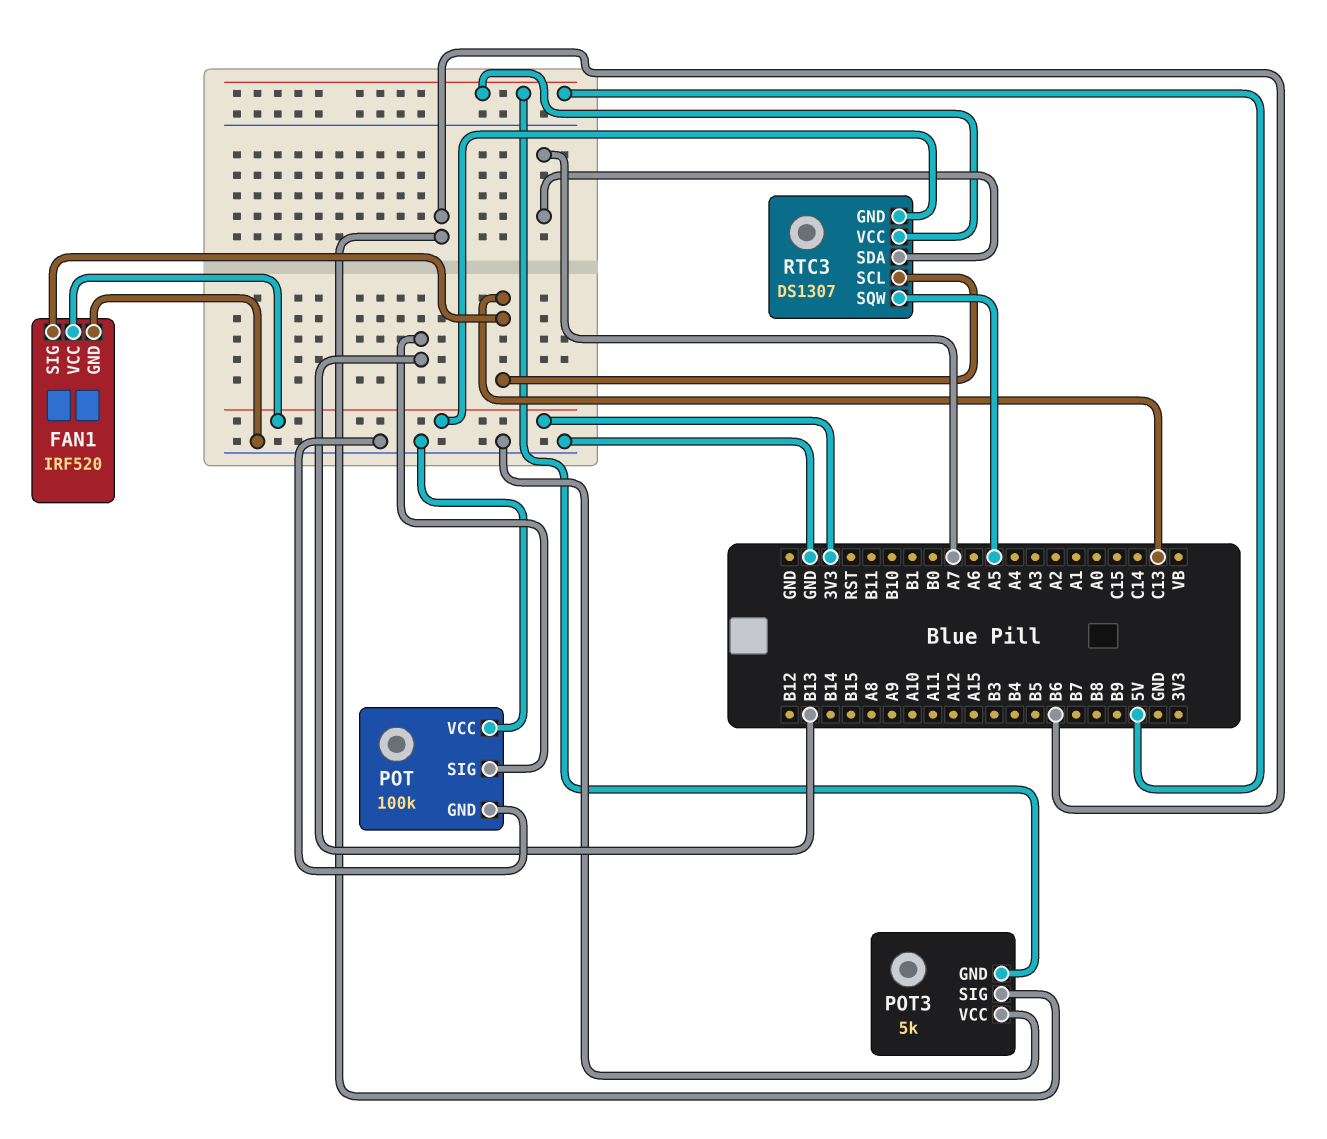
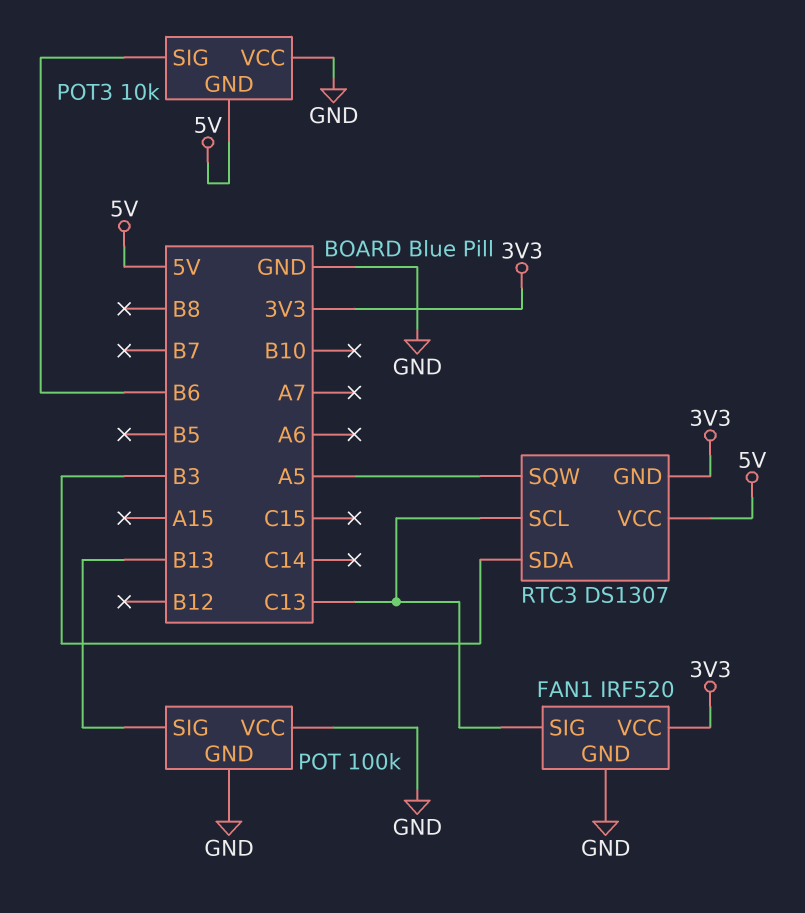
POT3: 5k -> 10k
RTC3 pin SDA: A7 -> B3

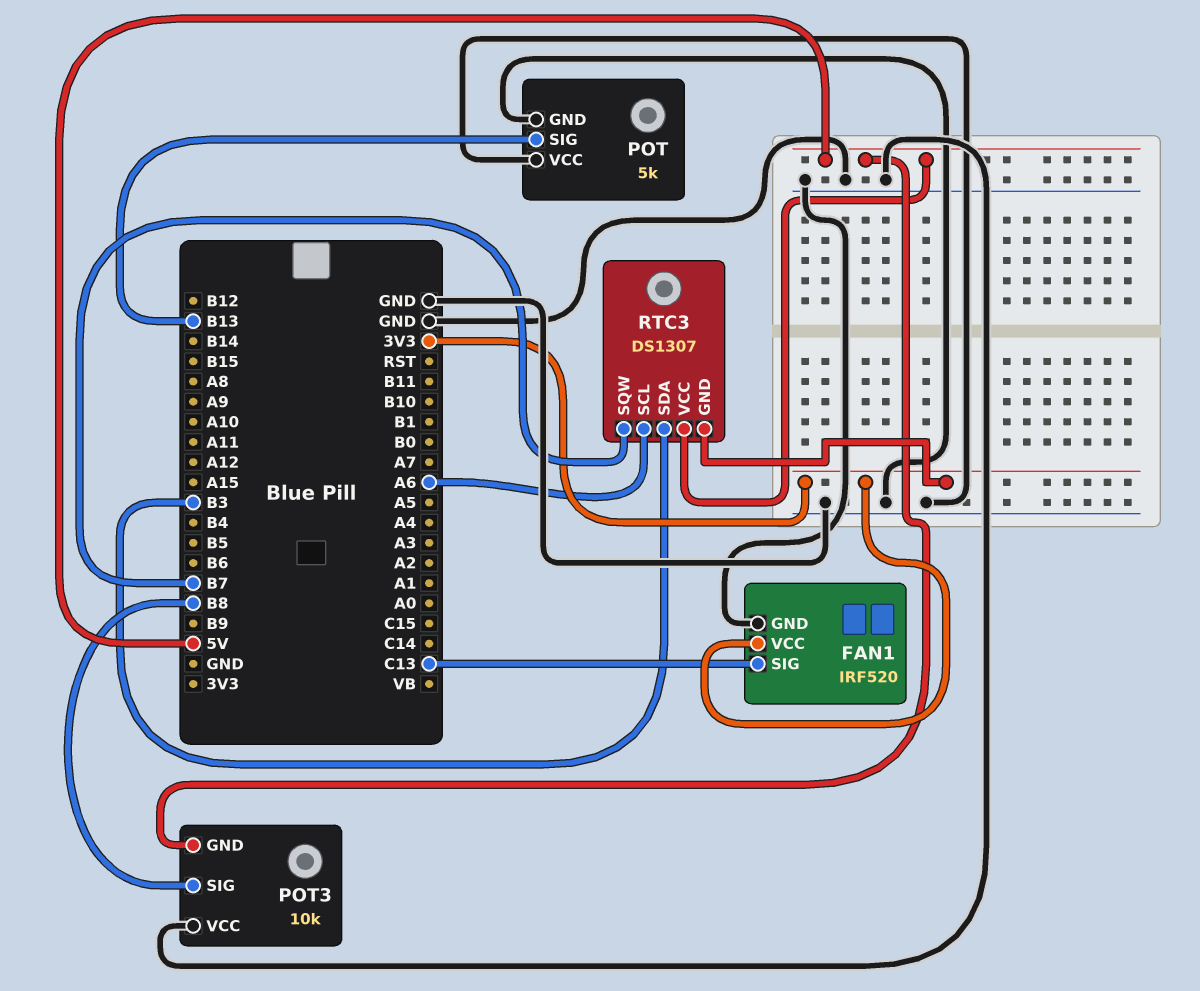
POT: 100k -> 5k
POT3 pin SIG: B6 -> B8
RTC3 pin SCL: C13 -> A6
RTC3 pin SQW: A5 -> B7

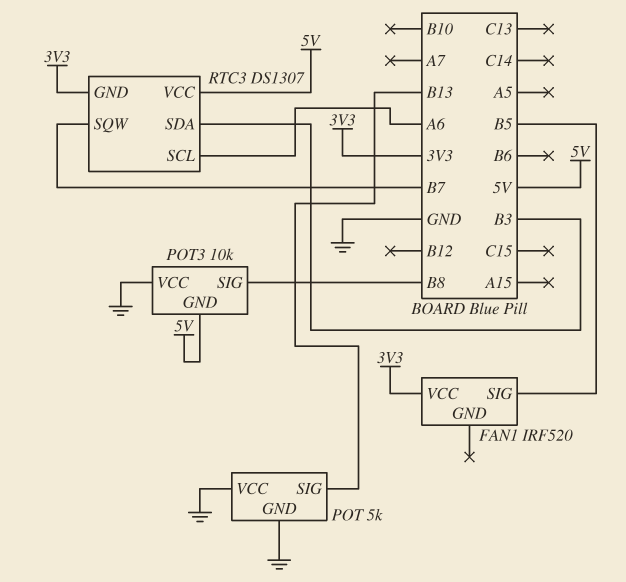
FAN1 pin GND: GND -> none
FAN1 pin SIG: C13 -> B5

